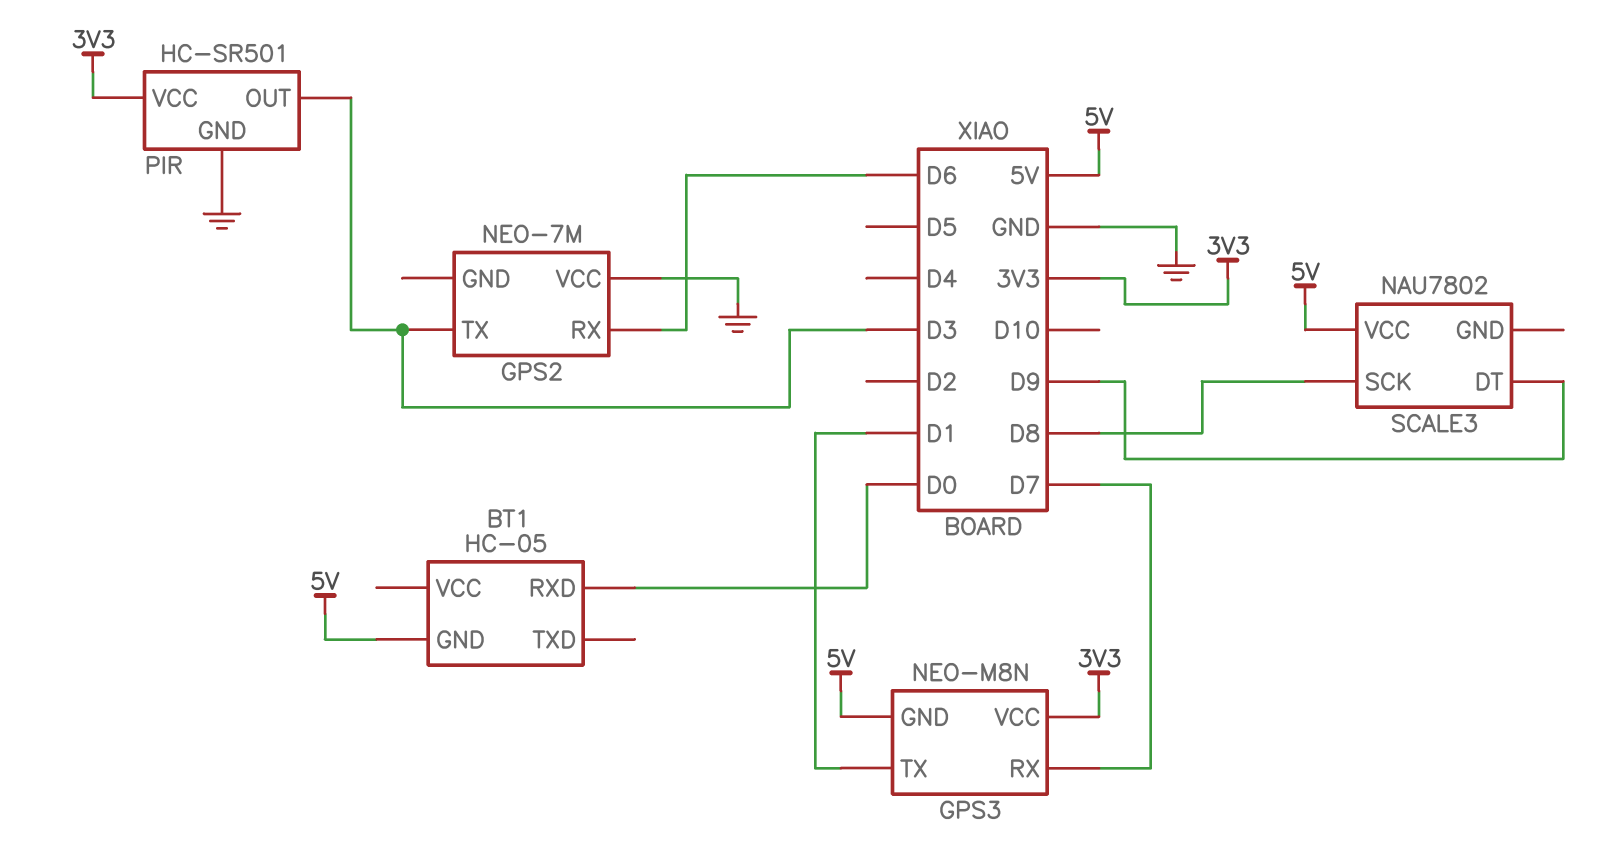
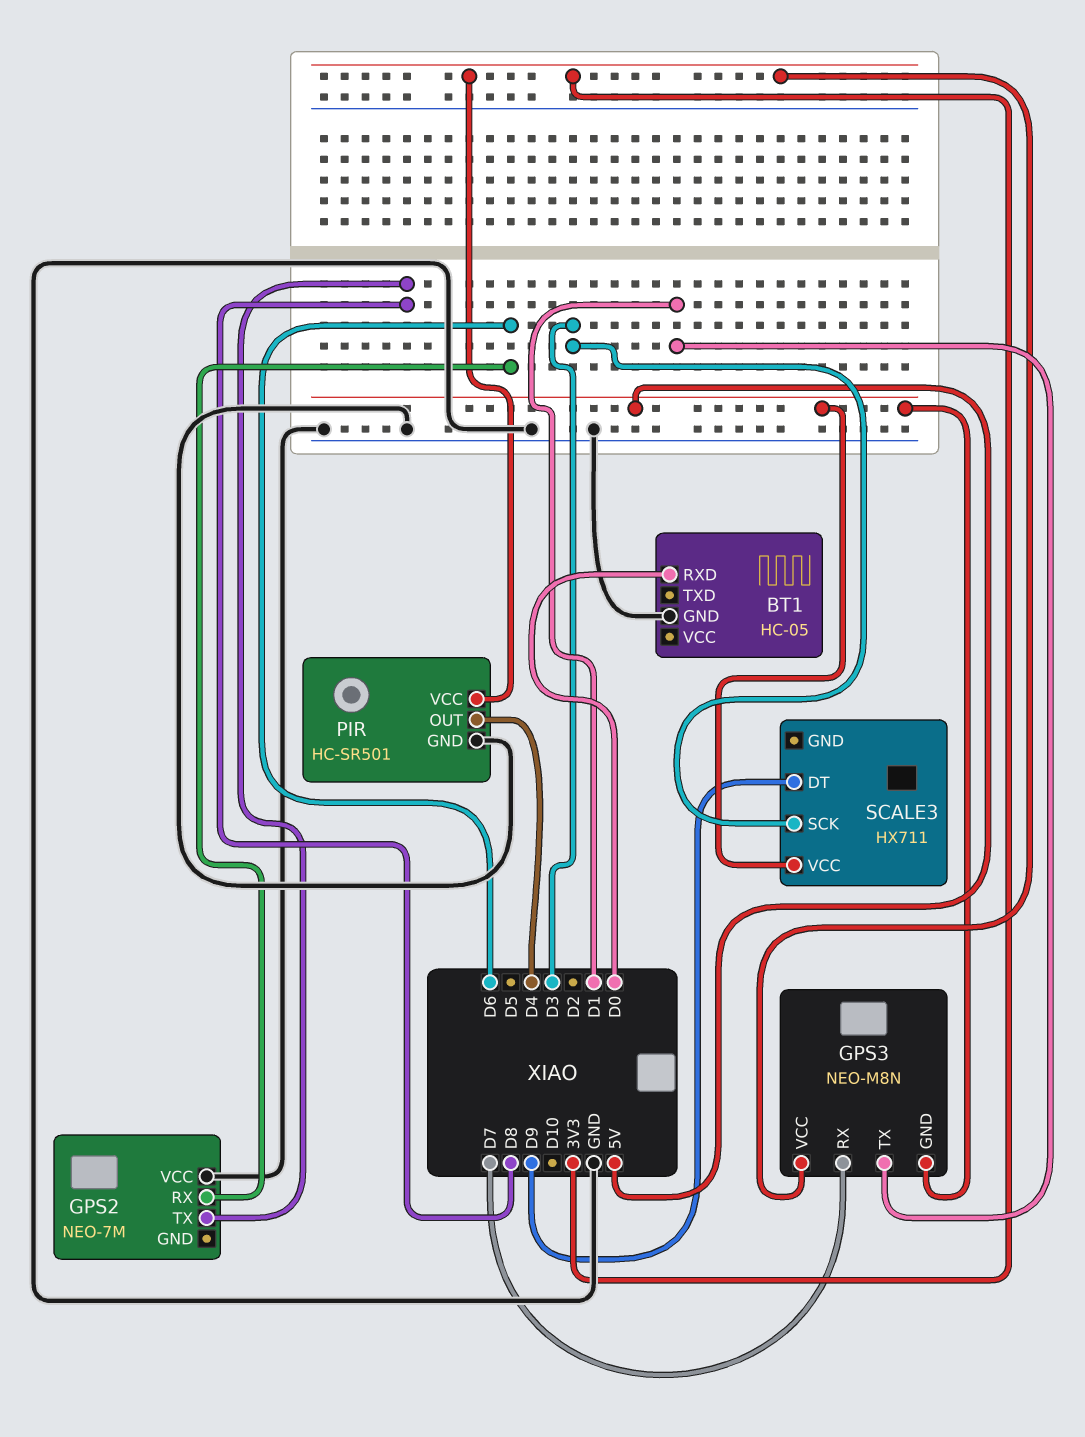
BT1 pin GND: 5V -> GND
GPS2 pin TX: D3 -> D8
PIR pin OUT: D3 -> D4
SCALE3: NAU7802 -> HX711
SCALE3 pin SCK: D8 -> D3

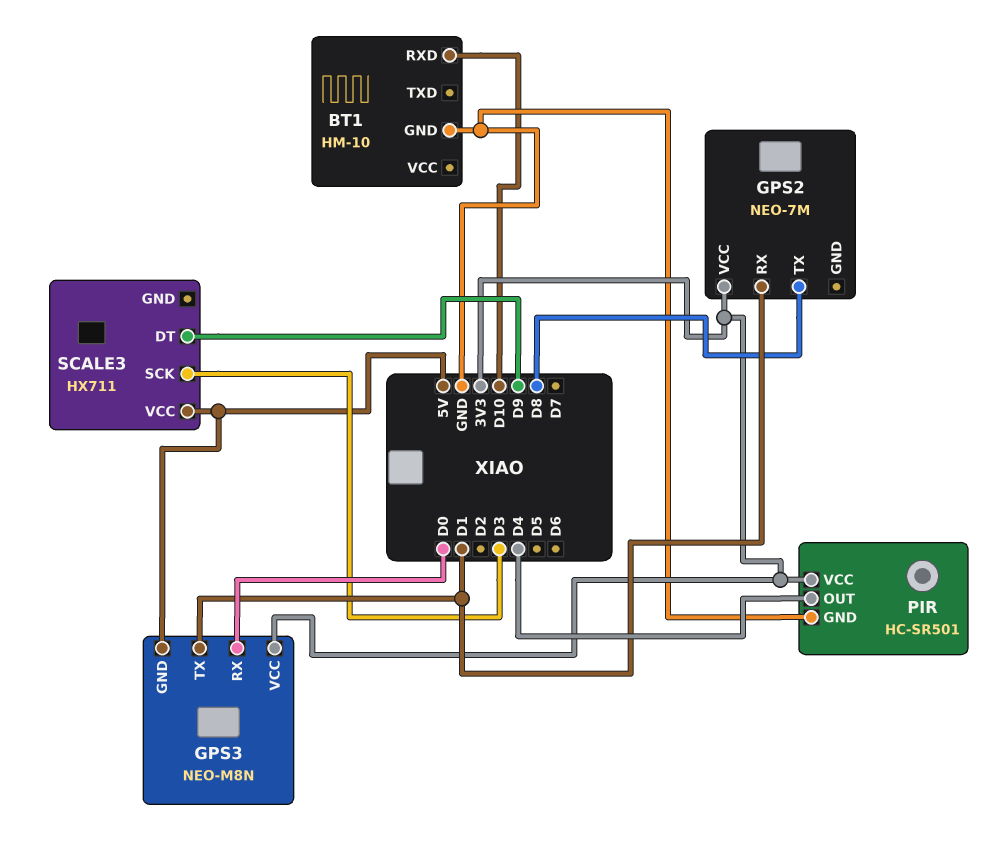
BT1: HC-05 -> HM-10
BT1 pin RXD: D0 -> D10
GPS2 pin RX: D6 -> D1
GPS2 pin VCC: GND -> 3V3
GPS3 pin RX: D7 -> D0

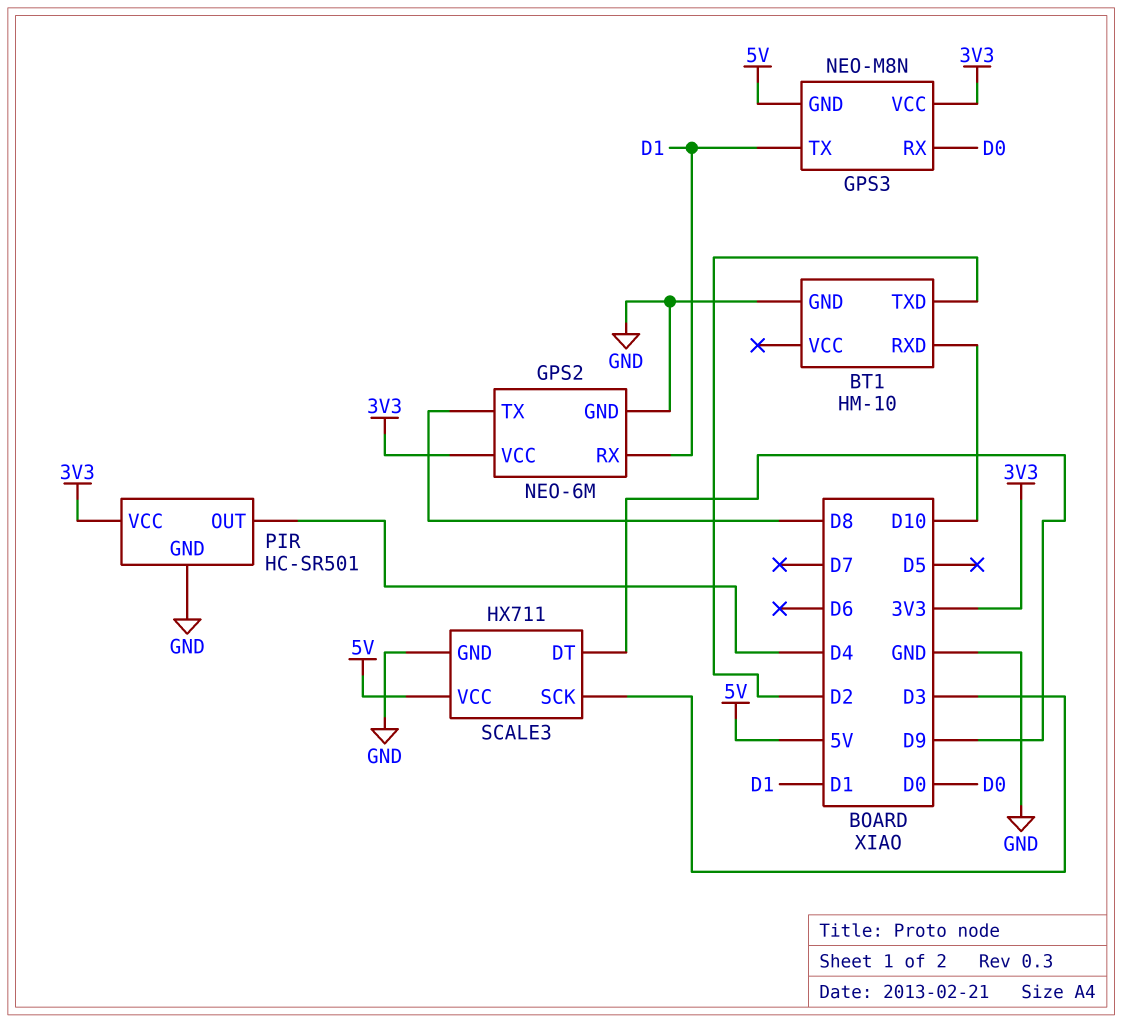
BT1 pin TXD: none -> D2
GPS2: NEO-7M -> NEO-6M
GPS2 pin GND: none -> GND
SCALE3 pin GND: none -> GND

